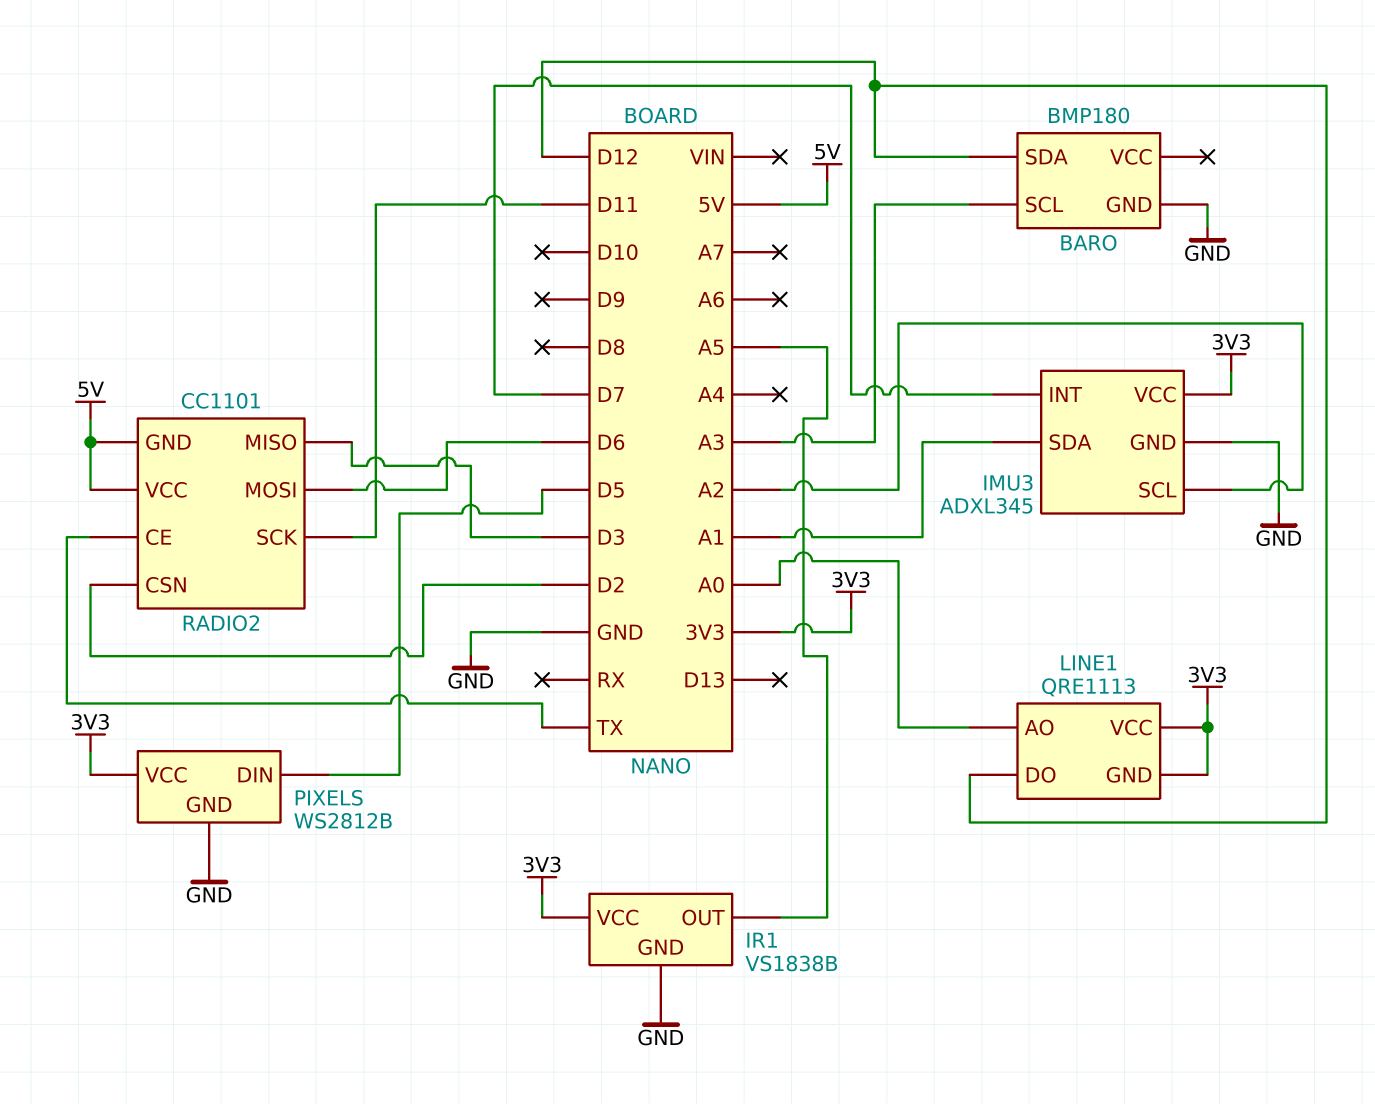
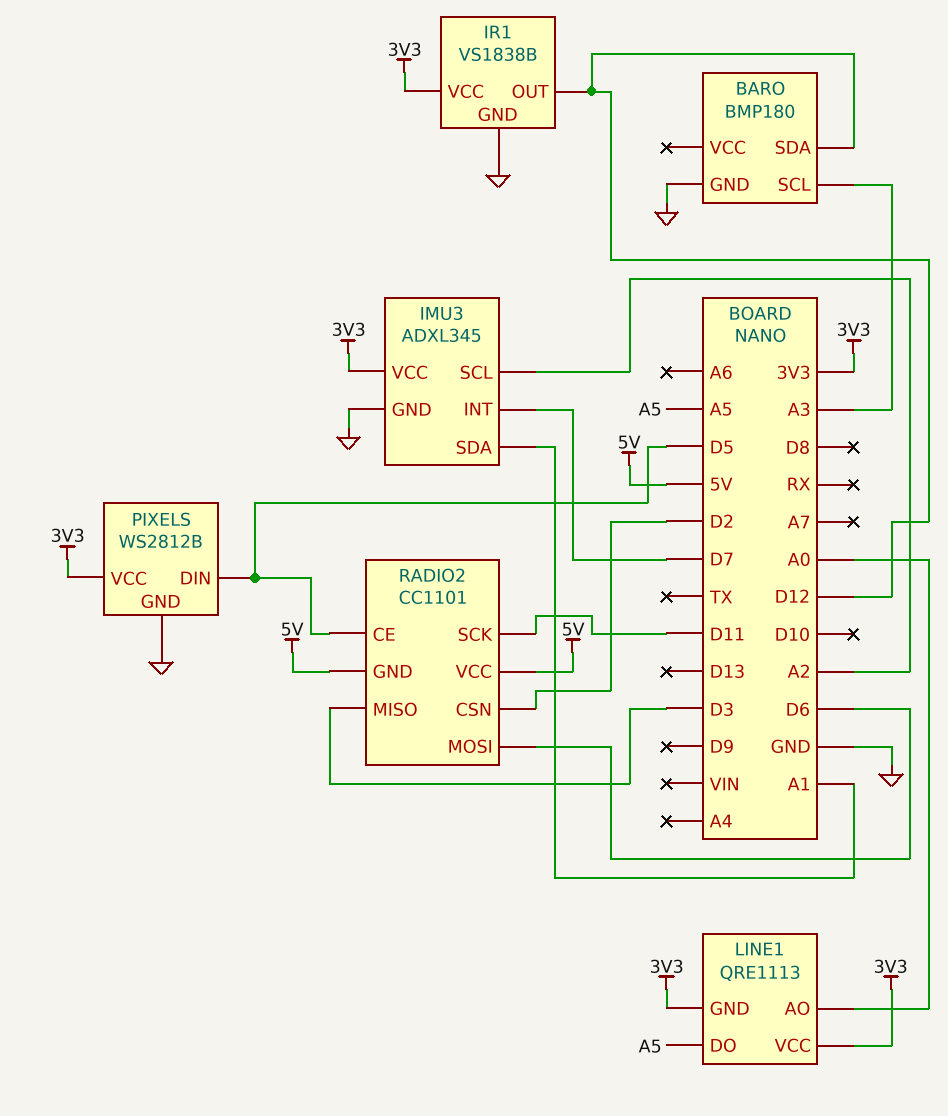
IR1 pin OUT: A5 -> D12
LINE1 pin DO: D12 -> A5
RADIO2 pin CE: TX -> D5

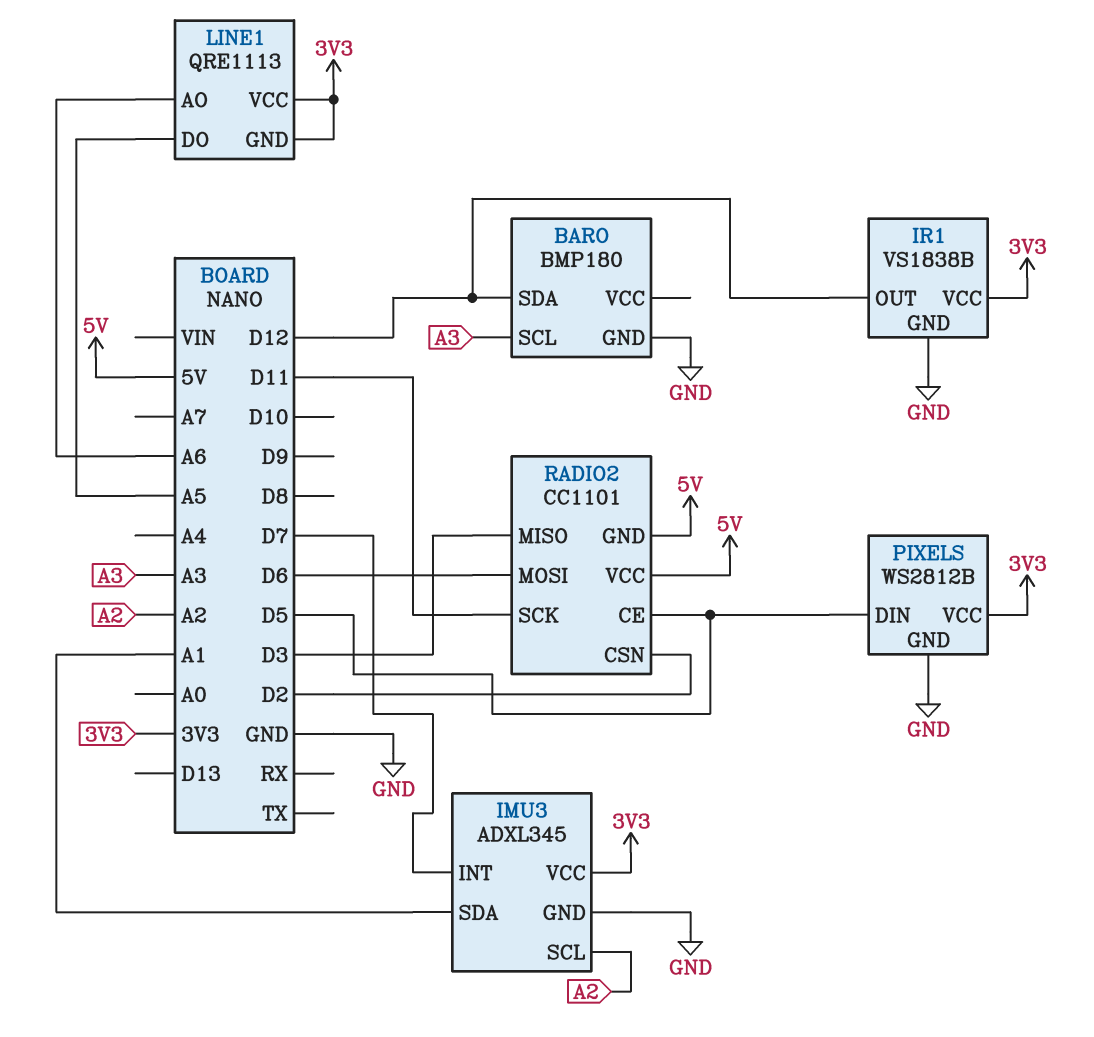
LINE1 pin AO: A0 -> A6

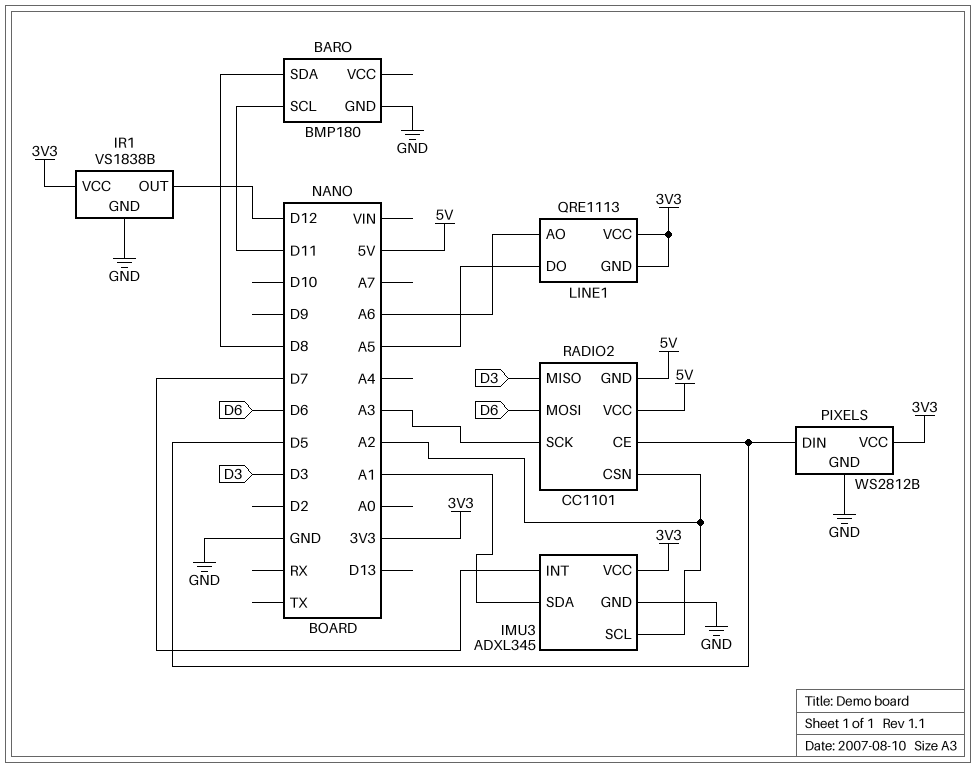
BARO pin SCL: A3 -> D11
BARO pin SDA: D12 -> D8
RADIO2 pin CSN: D2 -> A2
RADIO2 pin SCK: D11 -> A3

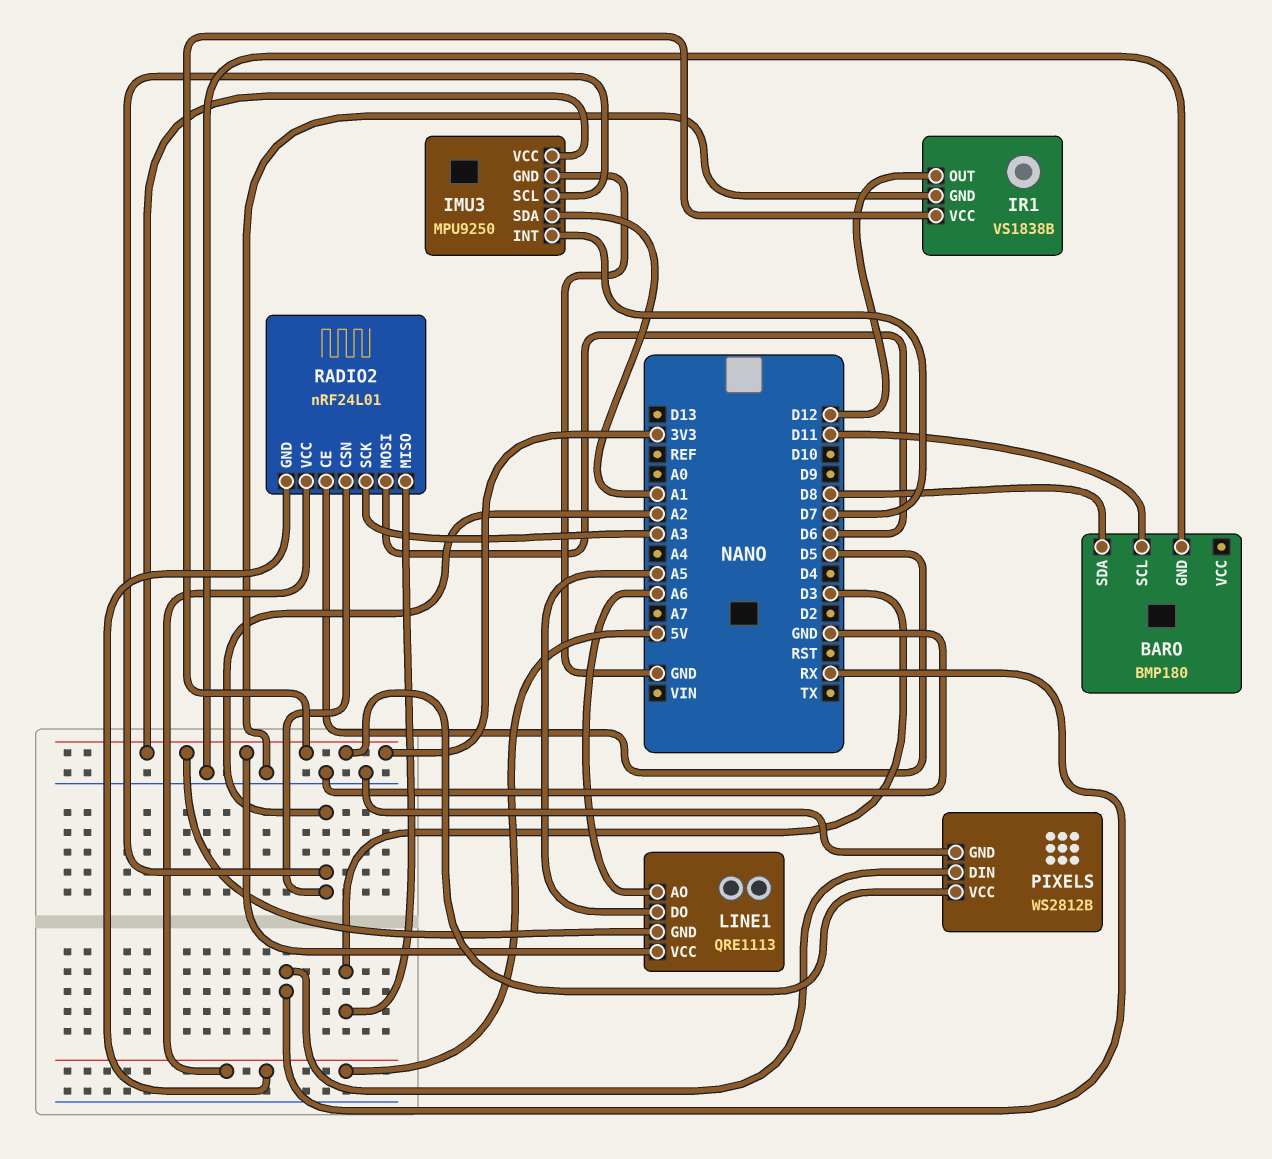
IMU3: ADXL345 -> MPU9250
PIXELS pin DIN: D5 -> RX
RADIO2: CC1101 -> nRF24L01

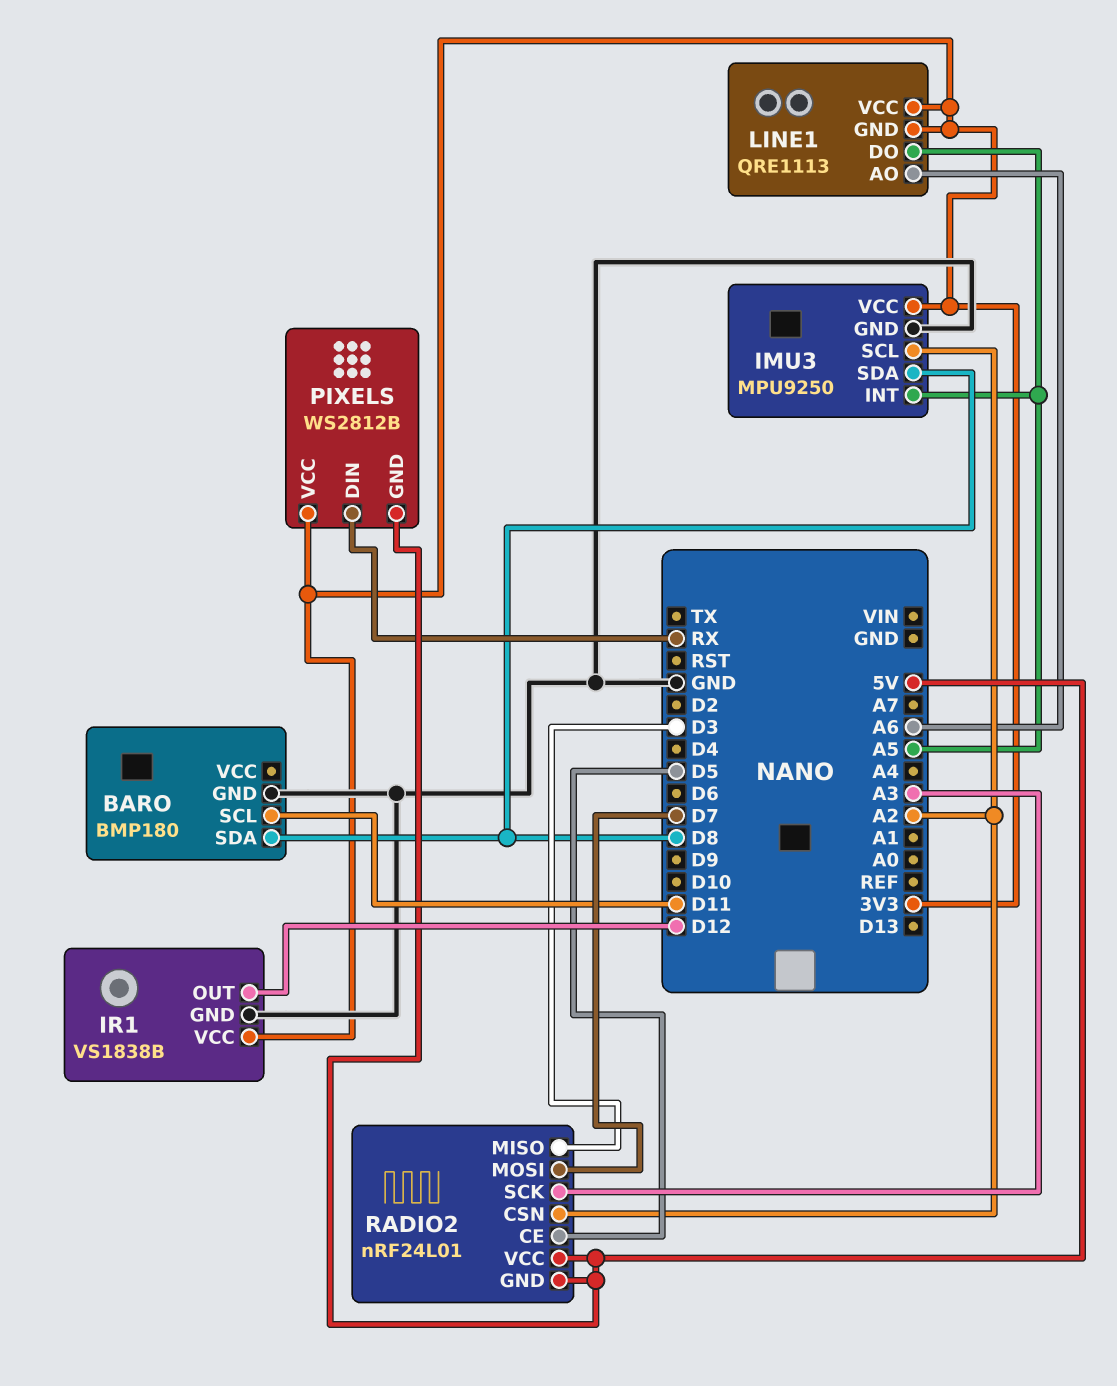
IMU3 pin INT: D7 -> A5
IMU3 pin SDA: A1 -> D8
PIXELS pin GND: GND -> 5V
RADIO2 pin MOSI: D6 -> D7

